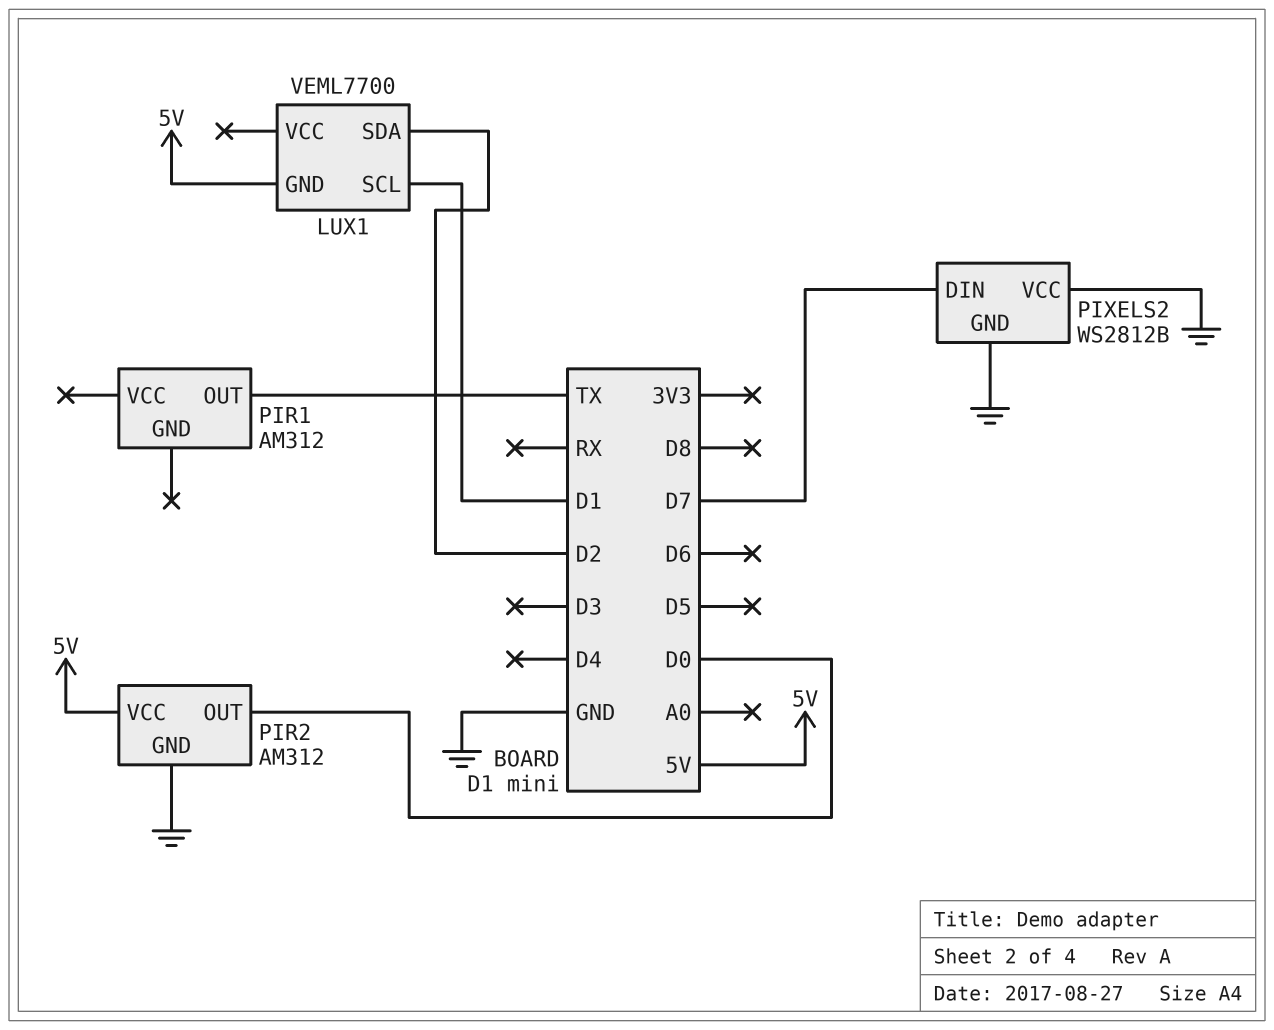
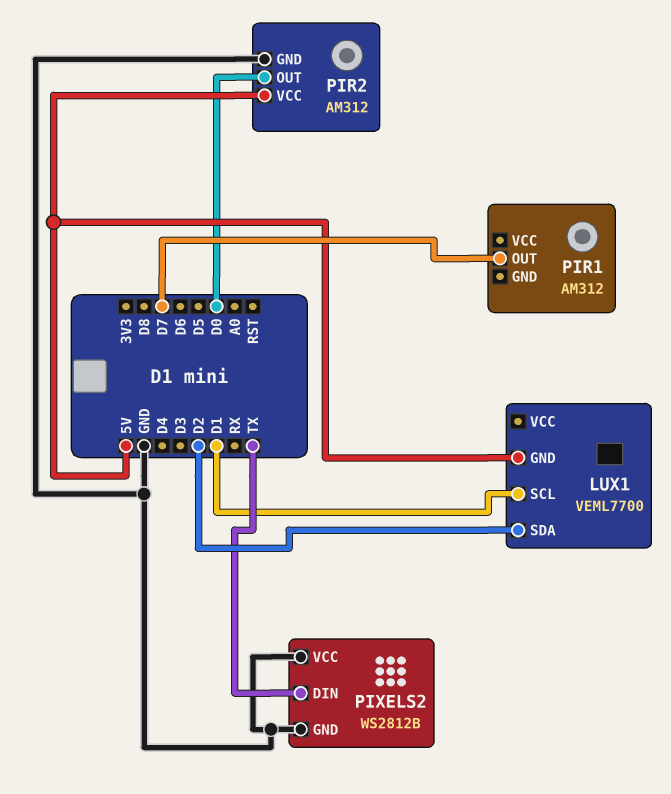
PIR1 pin OUT: TX -> D7
PIXELS2 pin DIN: D7 -> TX

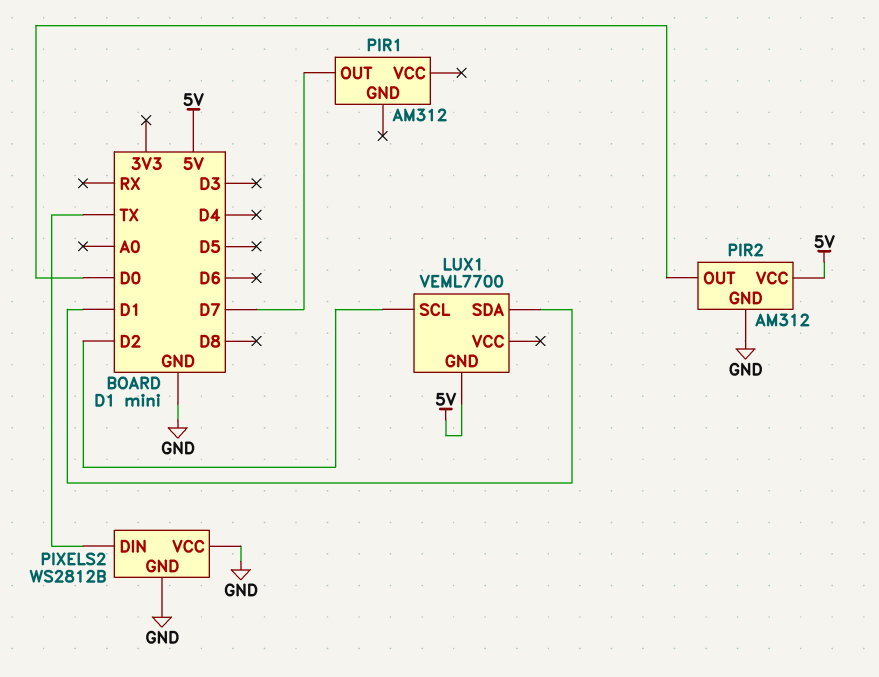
LUX1 pin SCL: D1 -> D2
LUX1 pin SDA: D2 -> D1

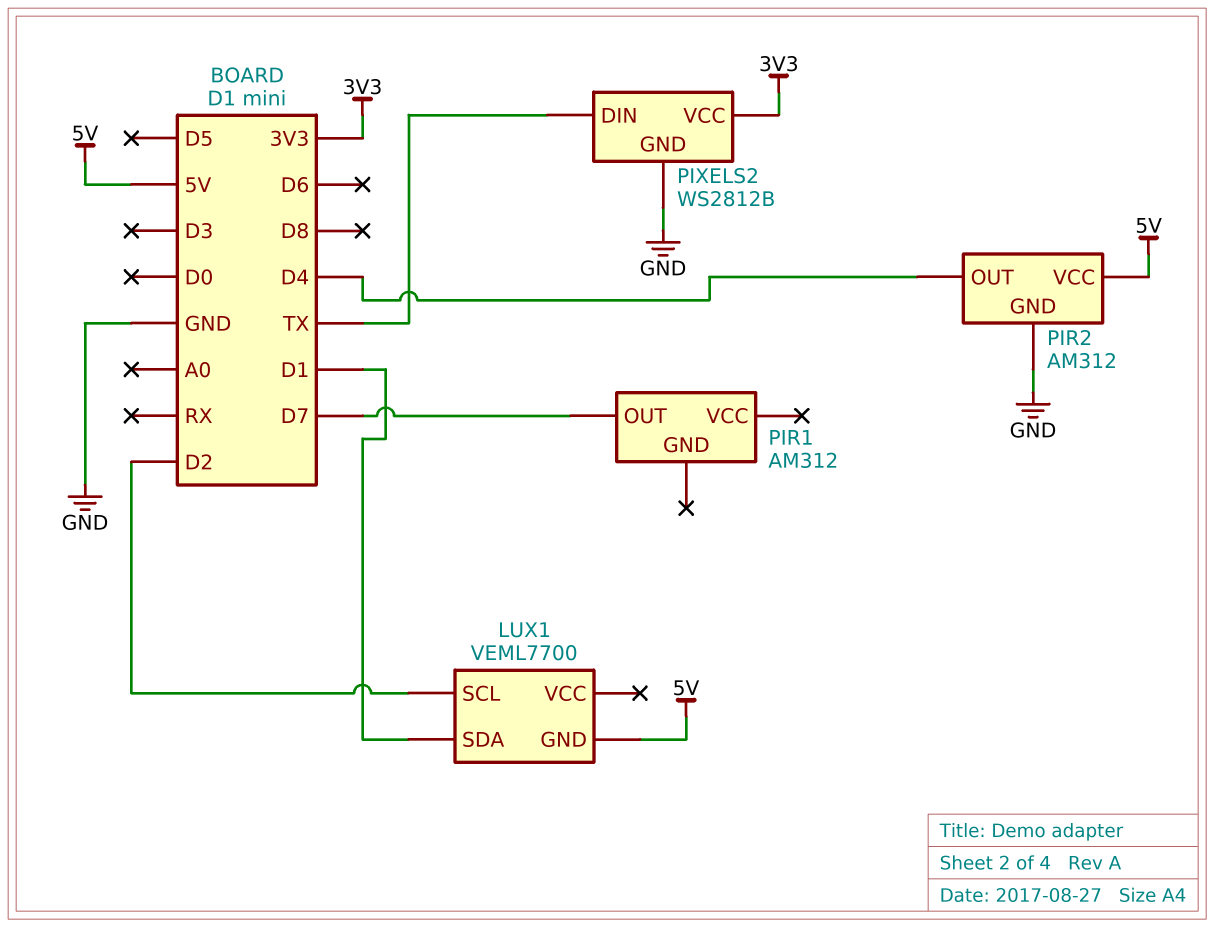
PIR2 pin OUT: D0 -> D4
PIXELS2 pin VCC: GND -> 3V3

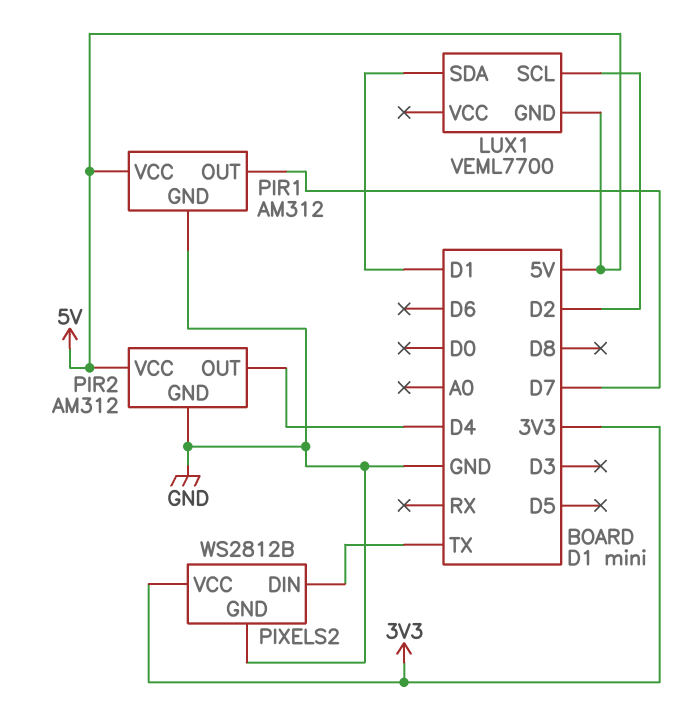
PIR1 pin GND: none -> GND
PIR1 pin VCC: none -> 5V

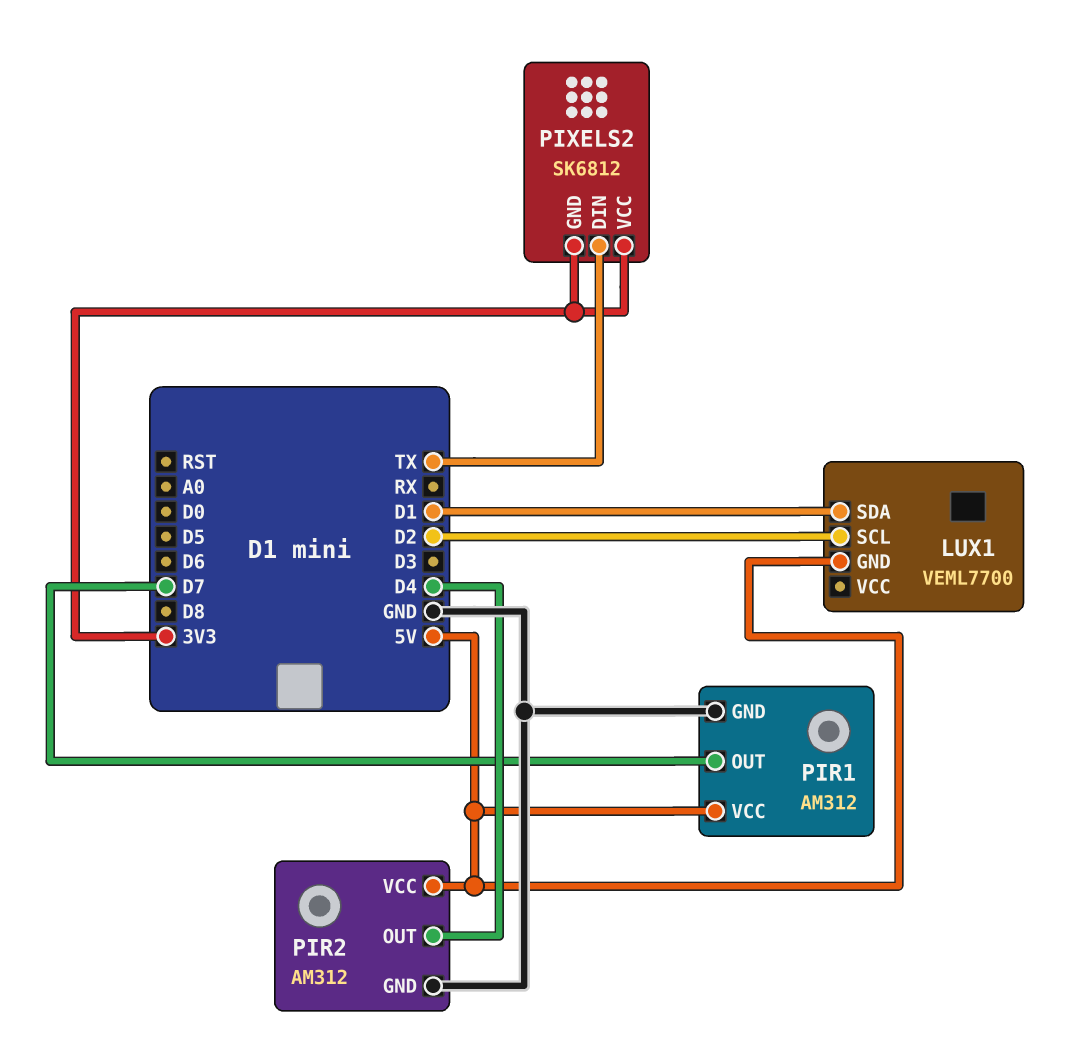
PIXELS2: WS2812B -> SK6812
PIXELS2 pin GND: GND -> 3V3

